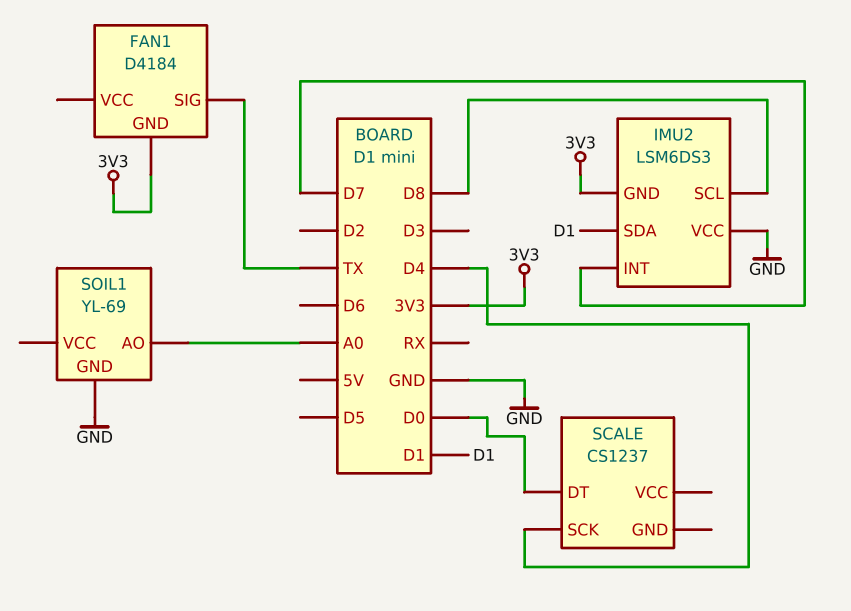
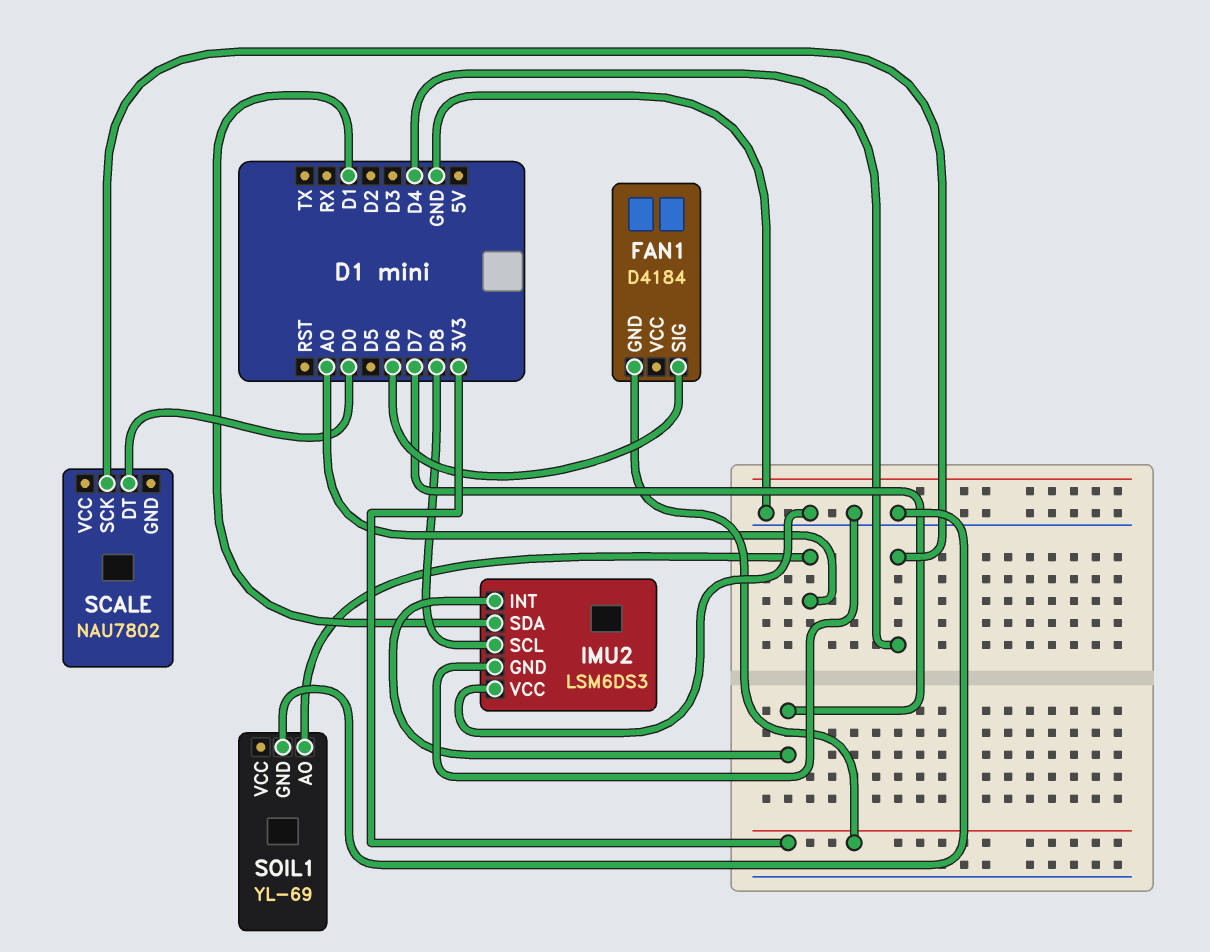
FAN1 pin SIG: TX -> D6
IMU2 pin GND: 3V3 -> GND
SCALE: CS1237 -> NAU7802

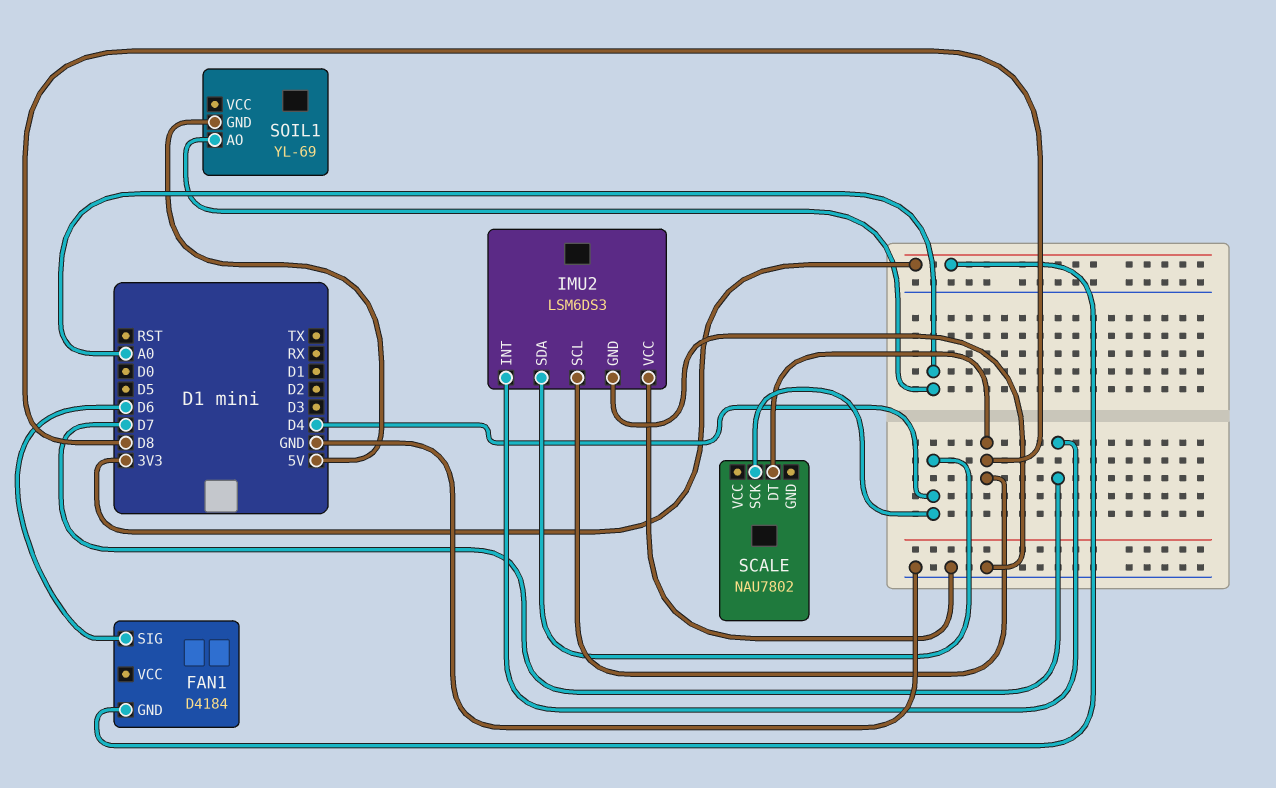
IMU2 pin SDA: D1 -> D4
SCALE pin DT: D0 -> D8
SOIL1 pin GND: GND -> 5V

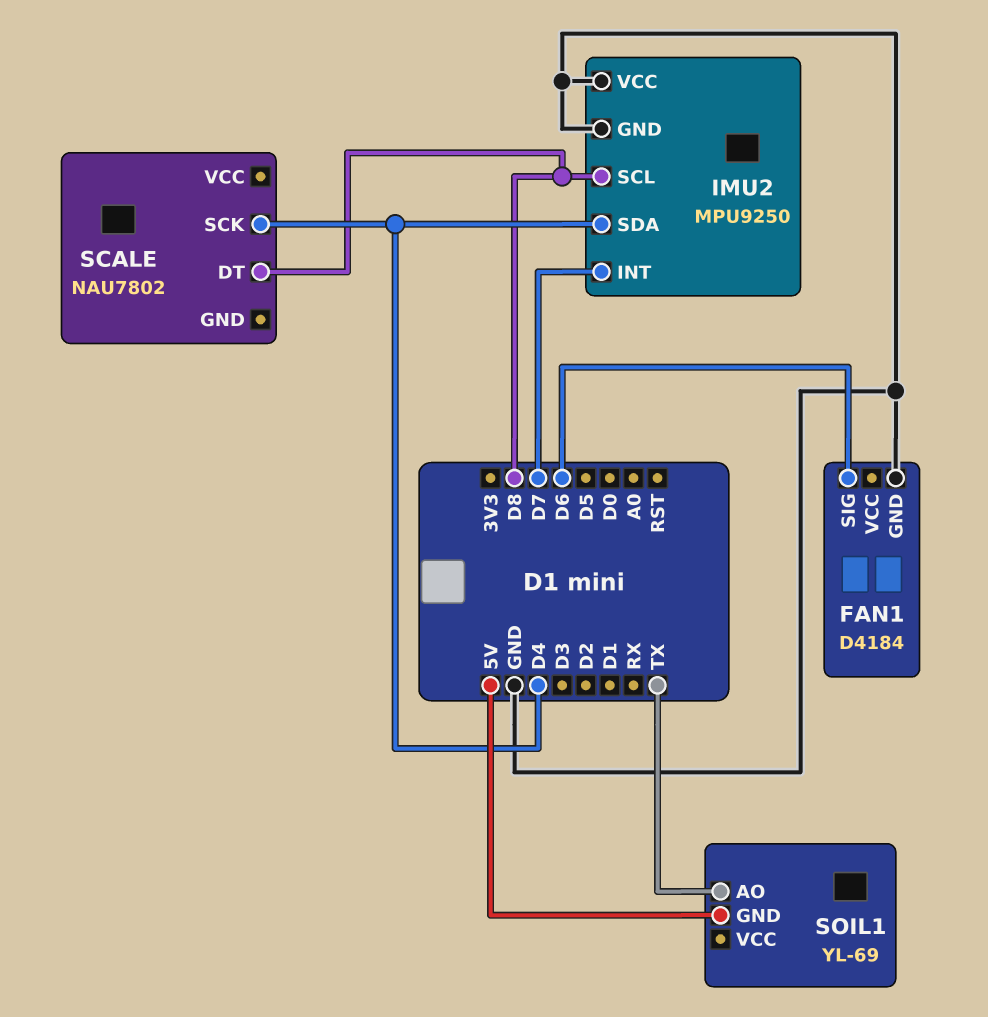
FAN1 pin GND: 3V3 -> GND
IMU2: LSM6DS3 -> MPU9250
SOIL1 pin AO: A0 -> TX

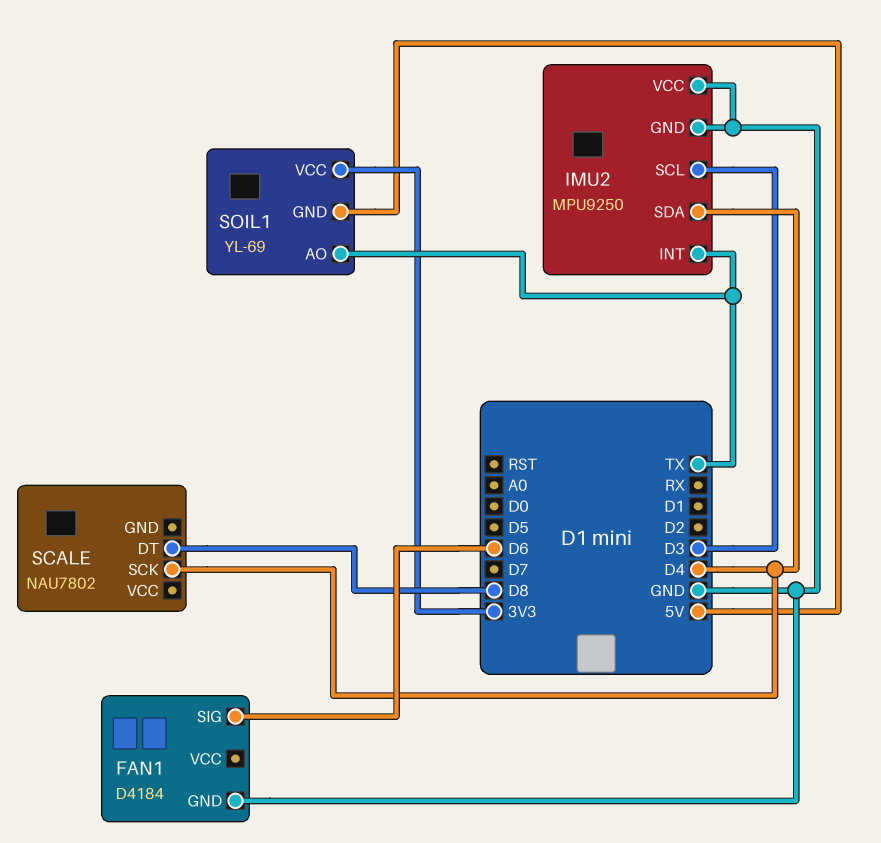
IMU2 pin INT: D7 -> TX
IMU2 pin SCL: D8 -> D3
SOIL1 pin VCC: none -> 3V3

